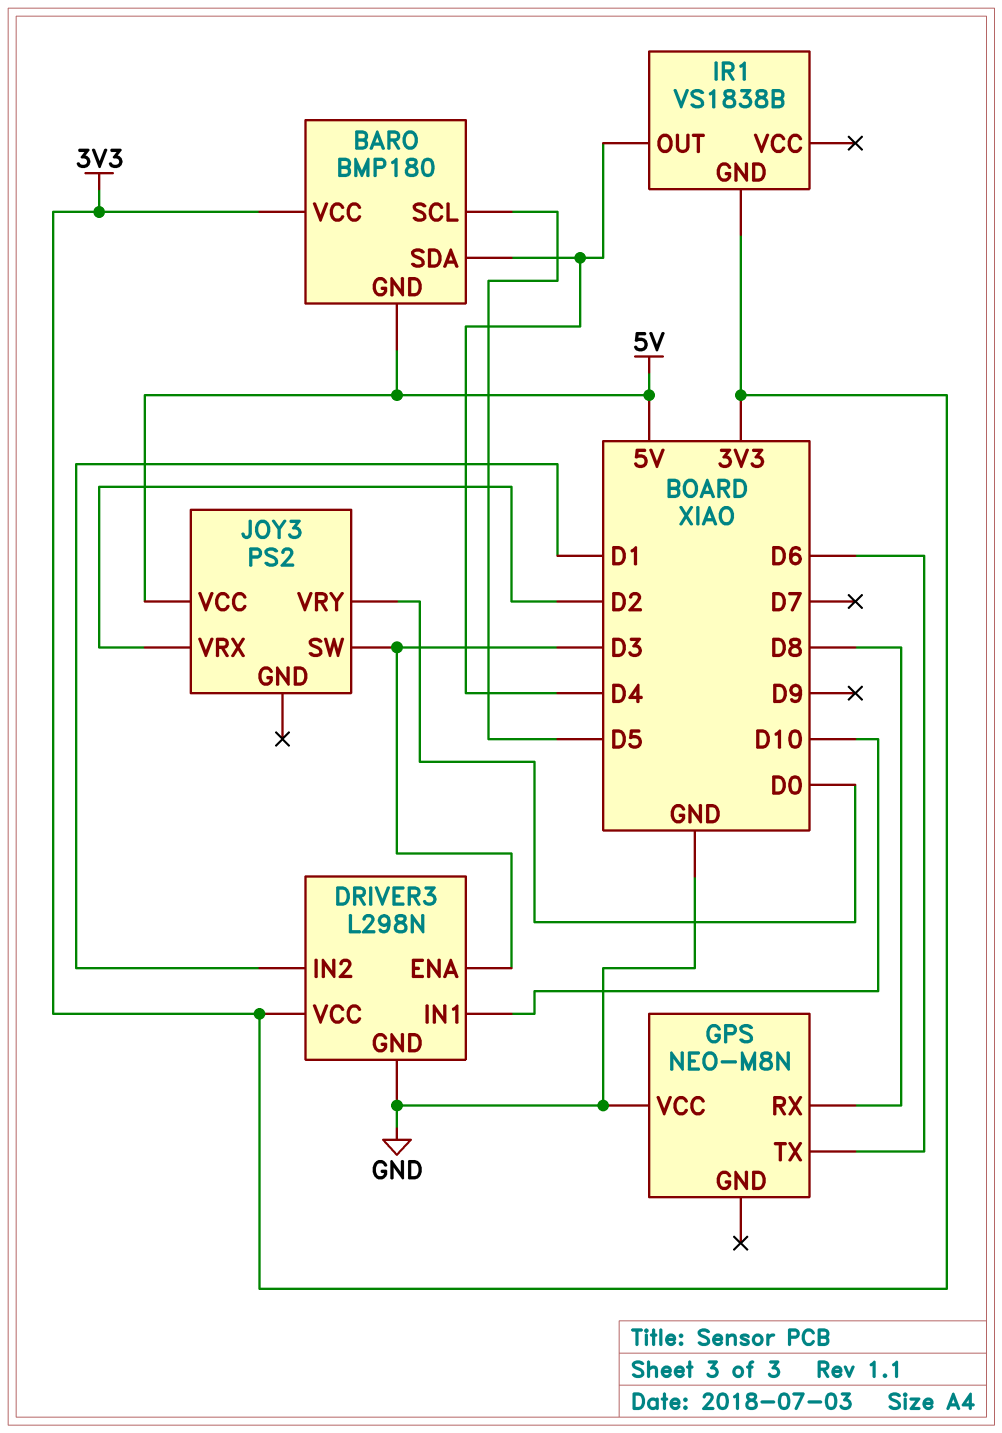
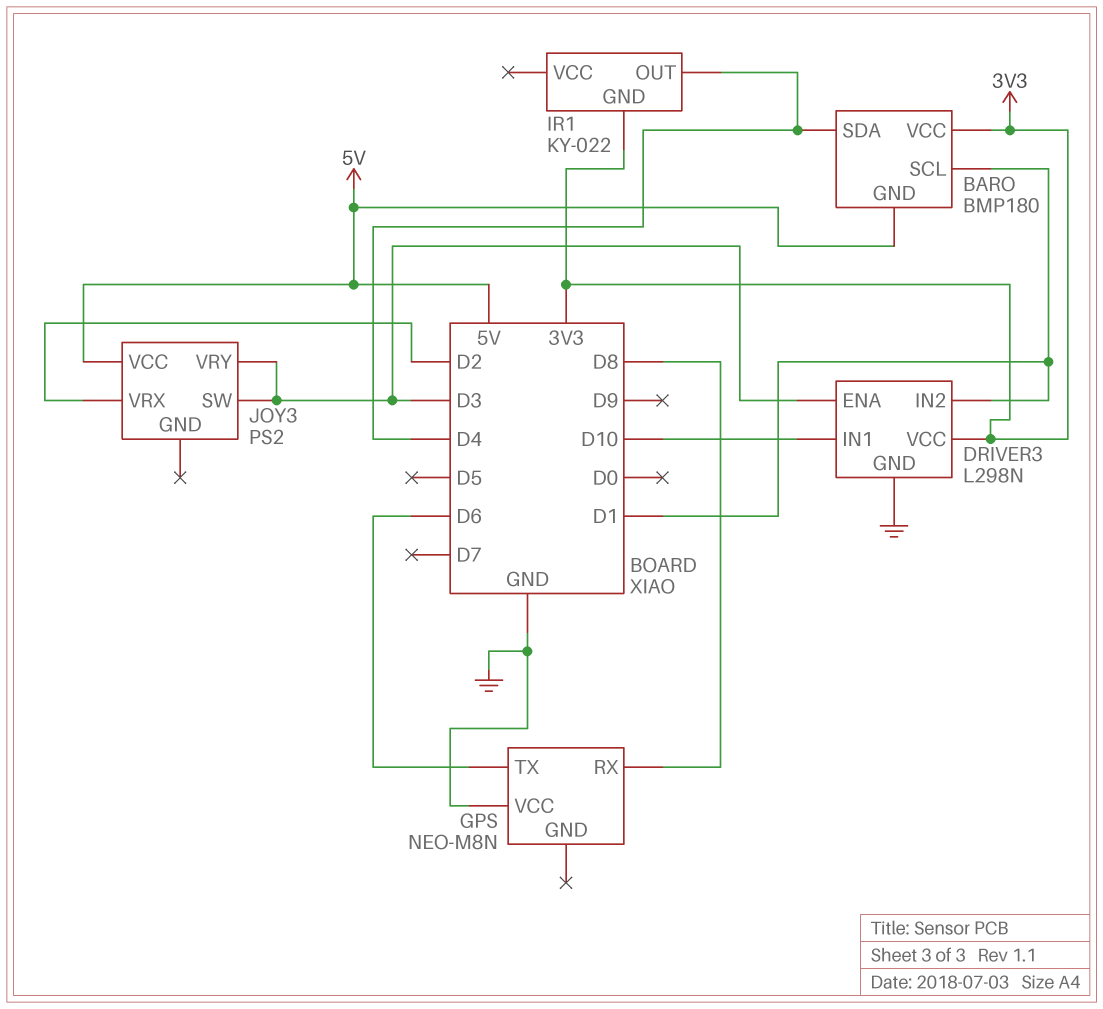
BARO pin SCL: D5 -> D1
IR1: VS1838B -> KY-022
JOY3 pin VRY: D0 -> D3

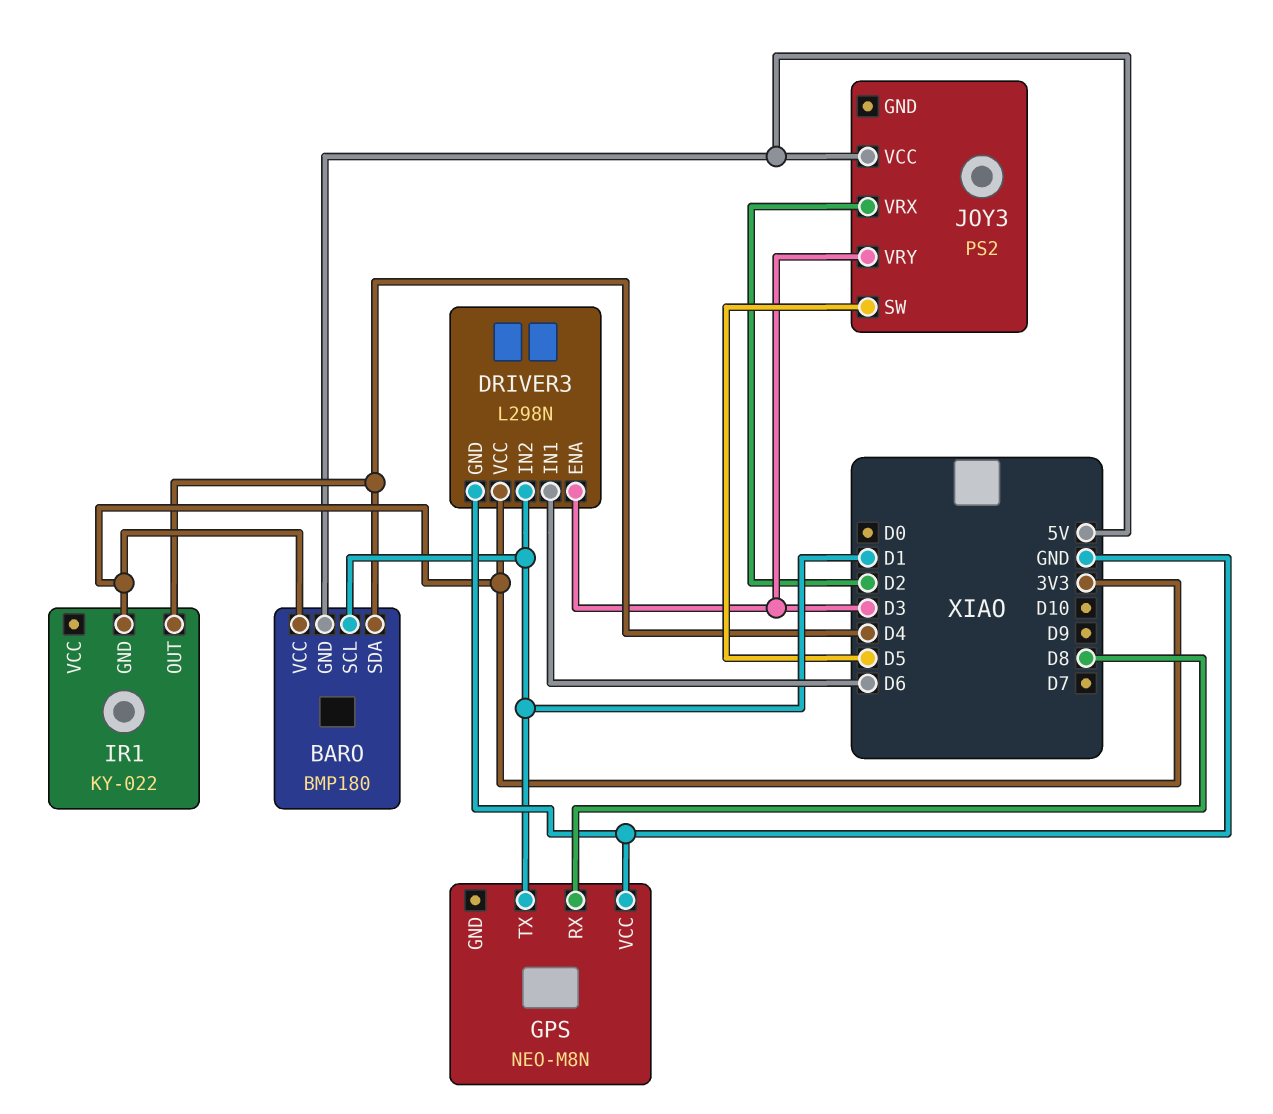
DRIVER3 pin IN1: D10 -> D6
GPS pin TX: D6 -> D1
JOY3 pin SW: D3 -> D5

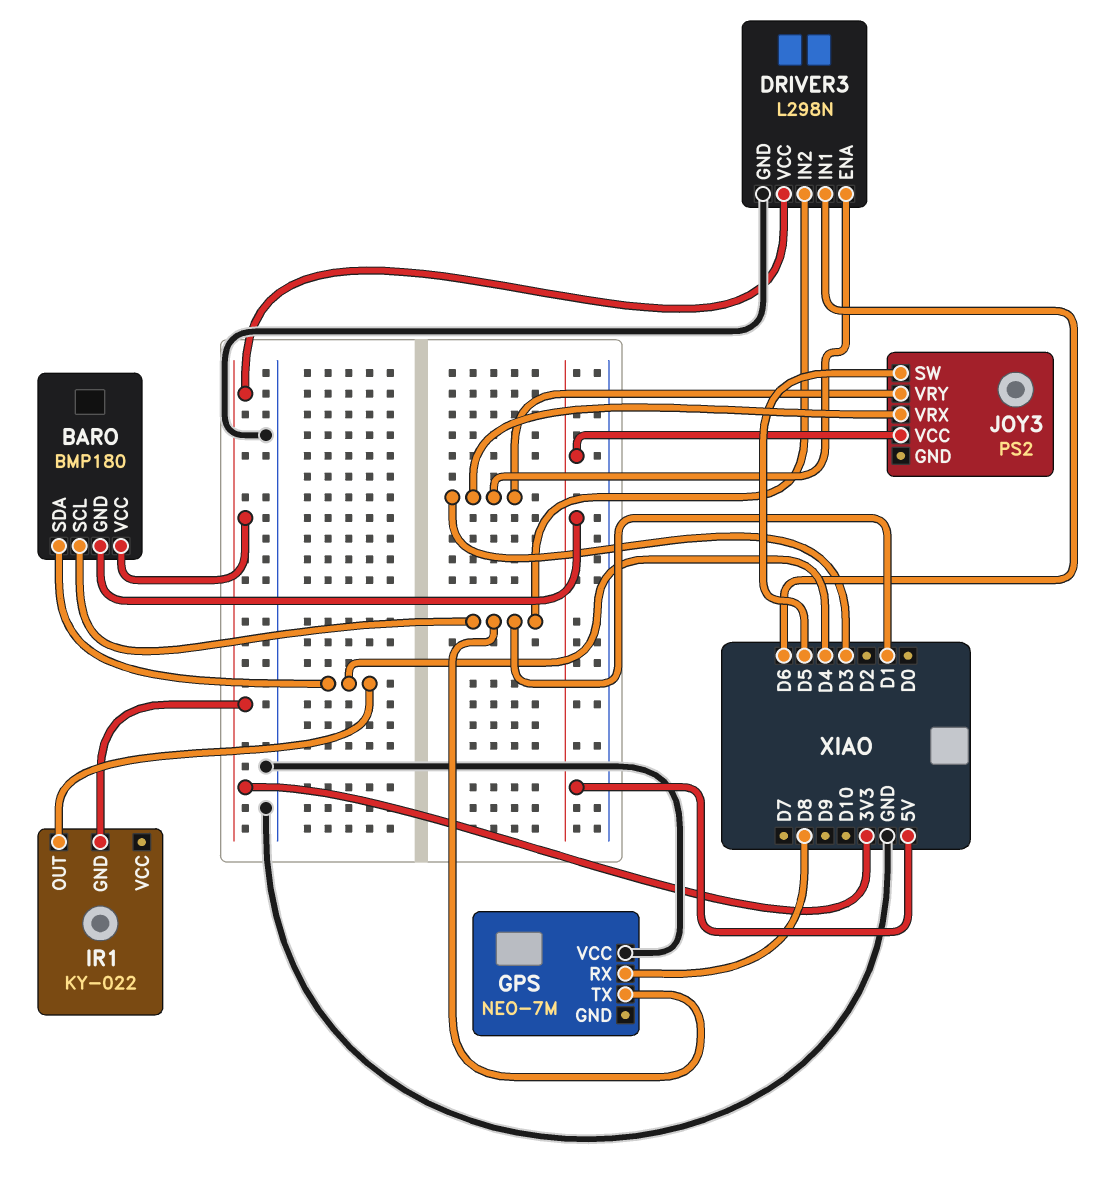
GPS: NEO-M8N -> NEO-7M
JOY3 pin VRX: D2 -> D3

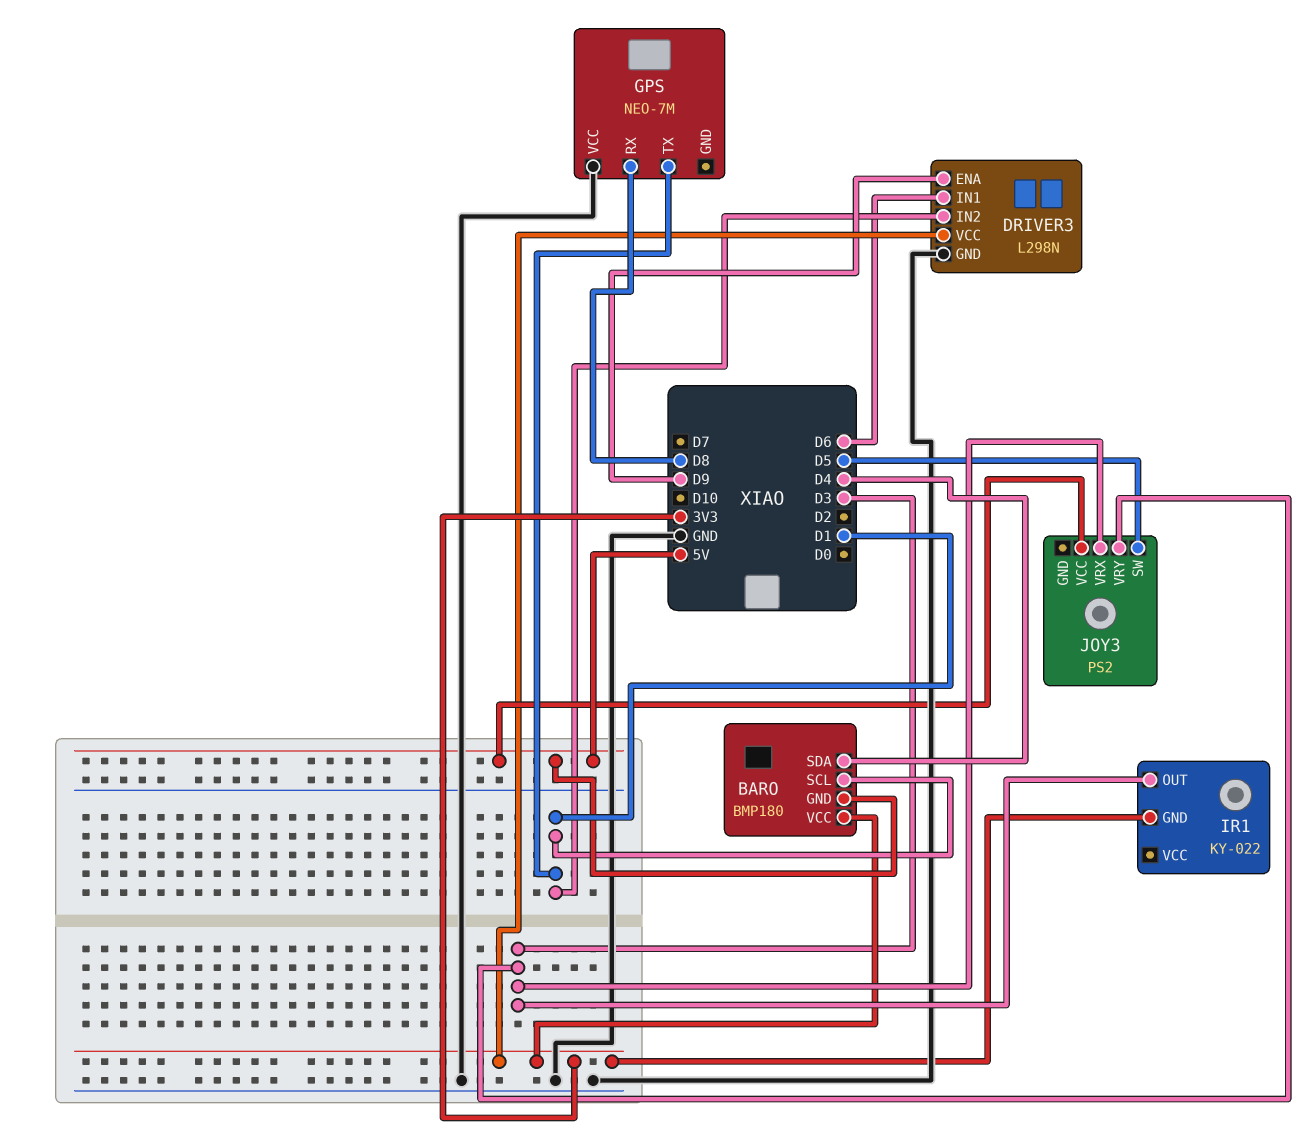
DRIVER3 pin ENA: D3 -> D9
IR1 pin OUT: D4 -> D3

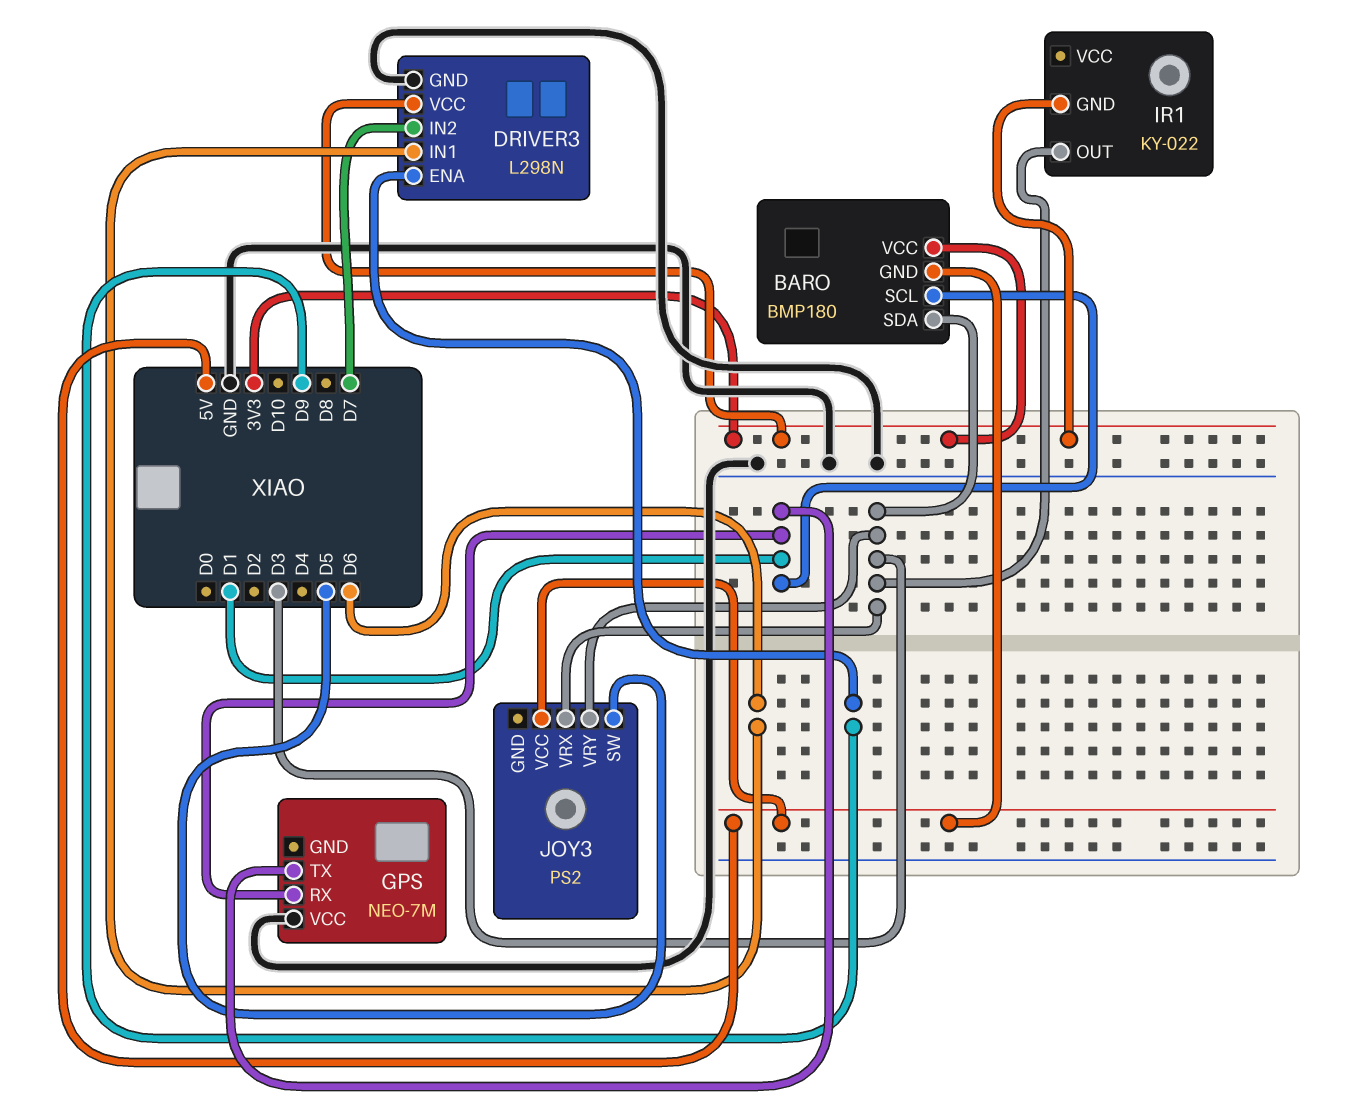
BARO pin SDA: D4 -> D3
DRIVER3 pin IN2: D1 -> D7
GPS pin RX: D8 -> D1

